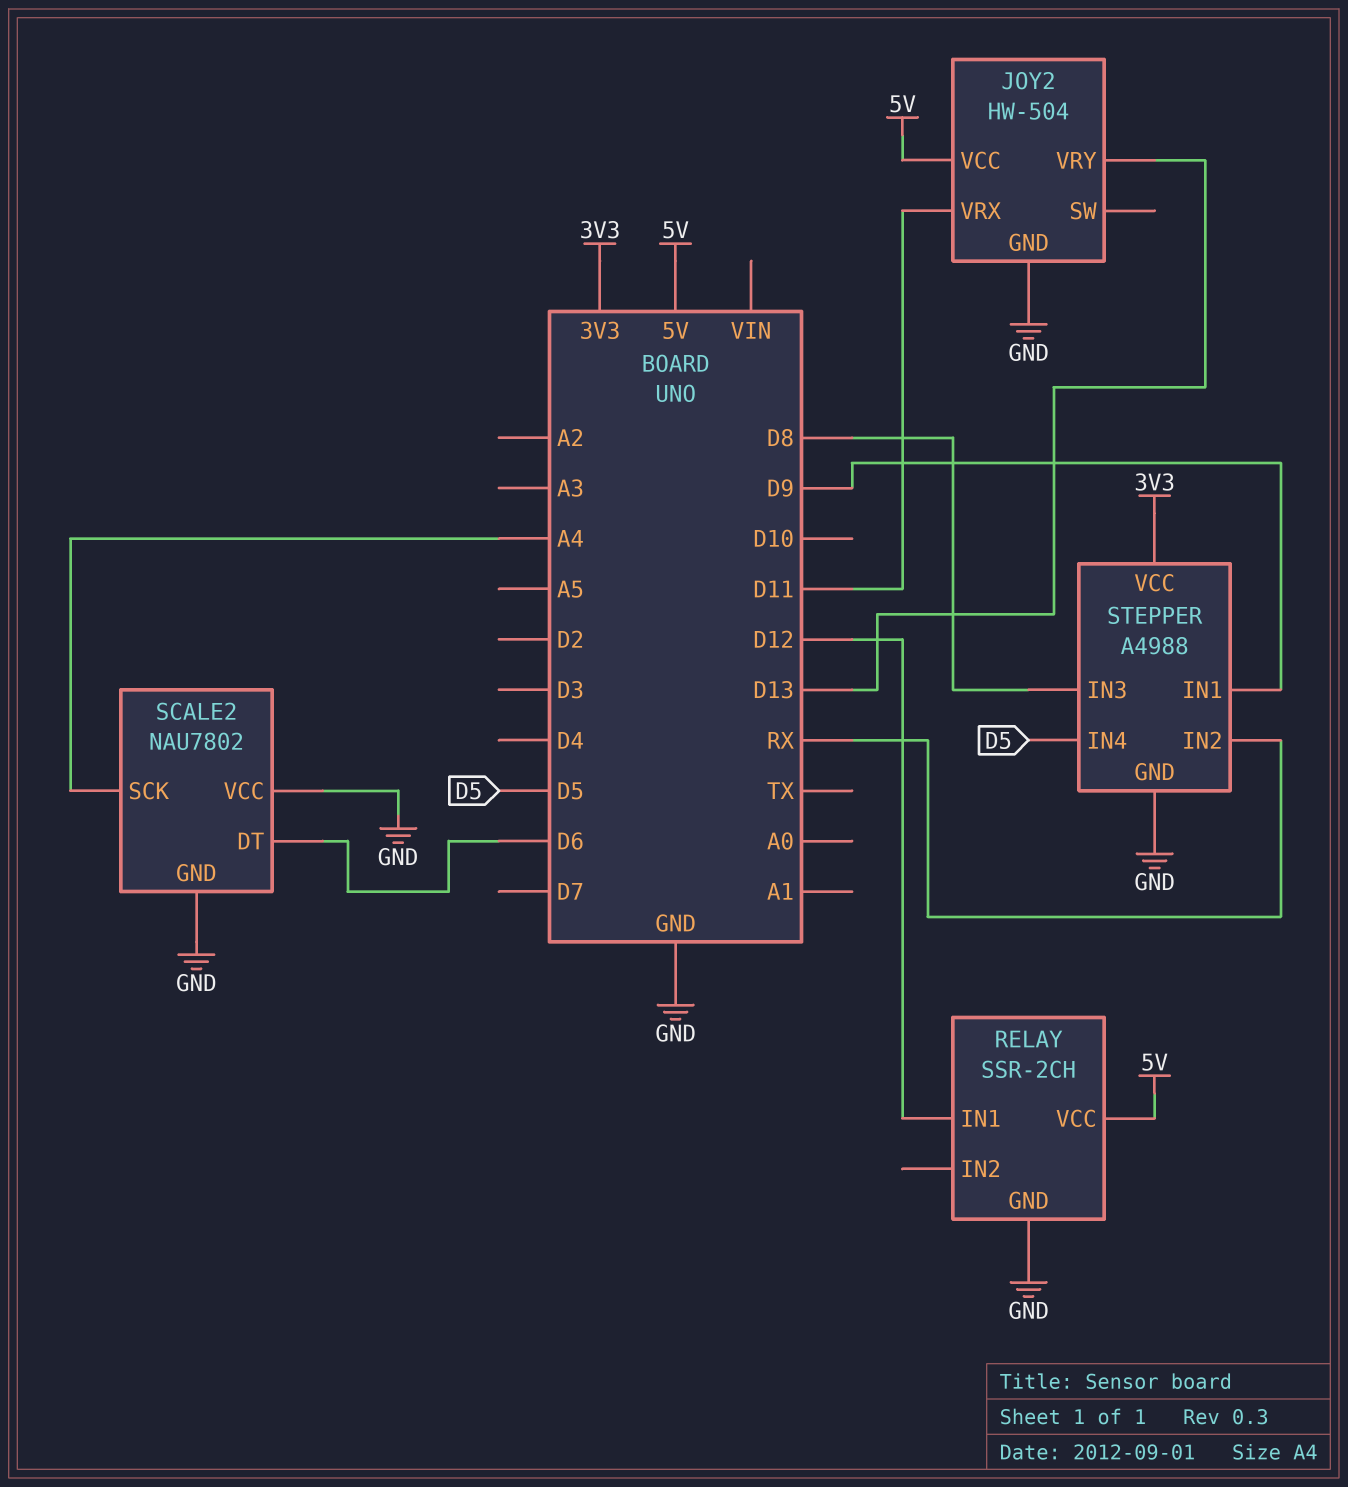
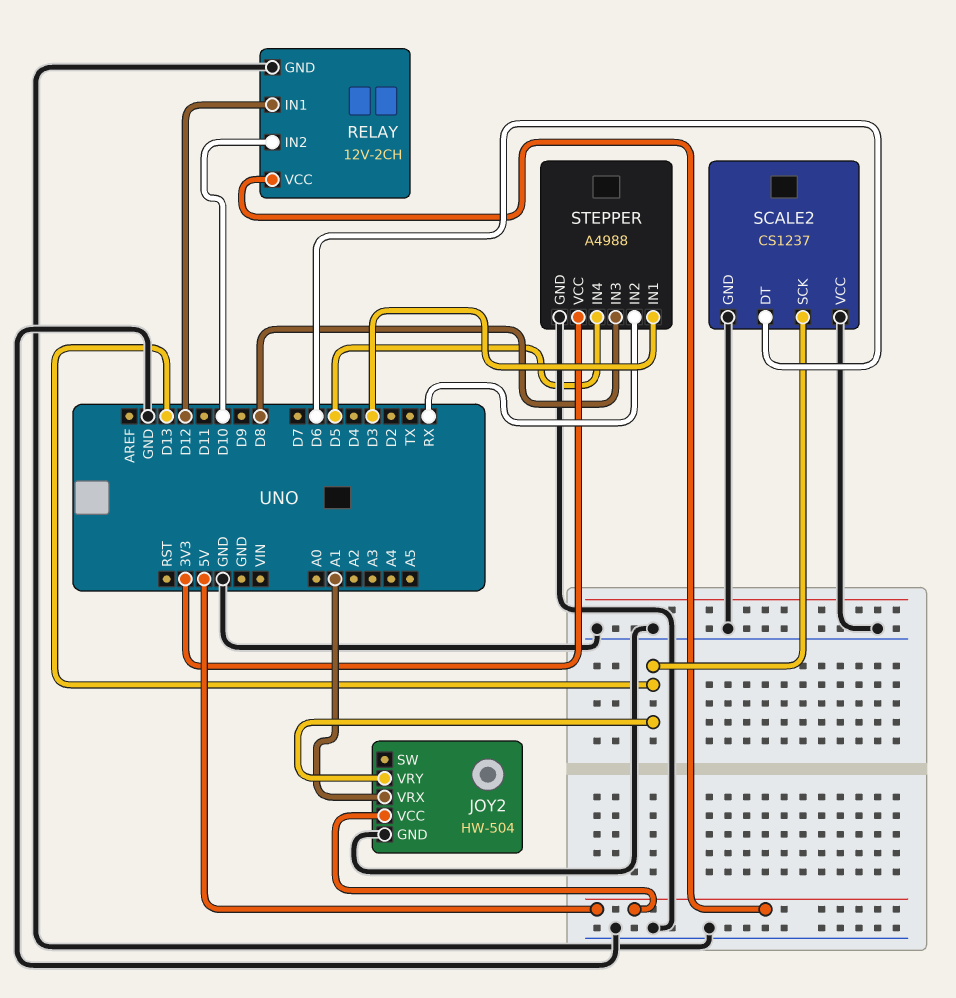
JOY2 pin VRX: D11 -> A1
RELAY: SSR-2CH -> 12V-2CH
RELAY pin IN2: none -> D10
SCALE2: NAU7802 -> CS1237
SCALE2 pin SCK: A4 -> D13
STEPPER pin IN1: D9 -> D3

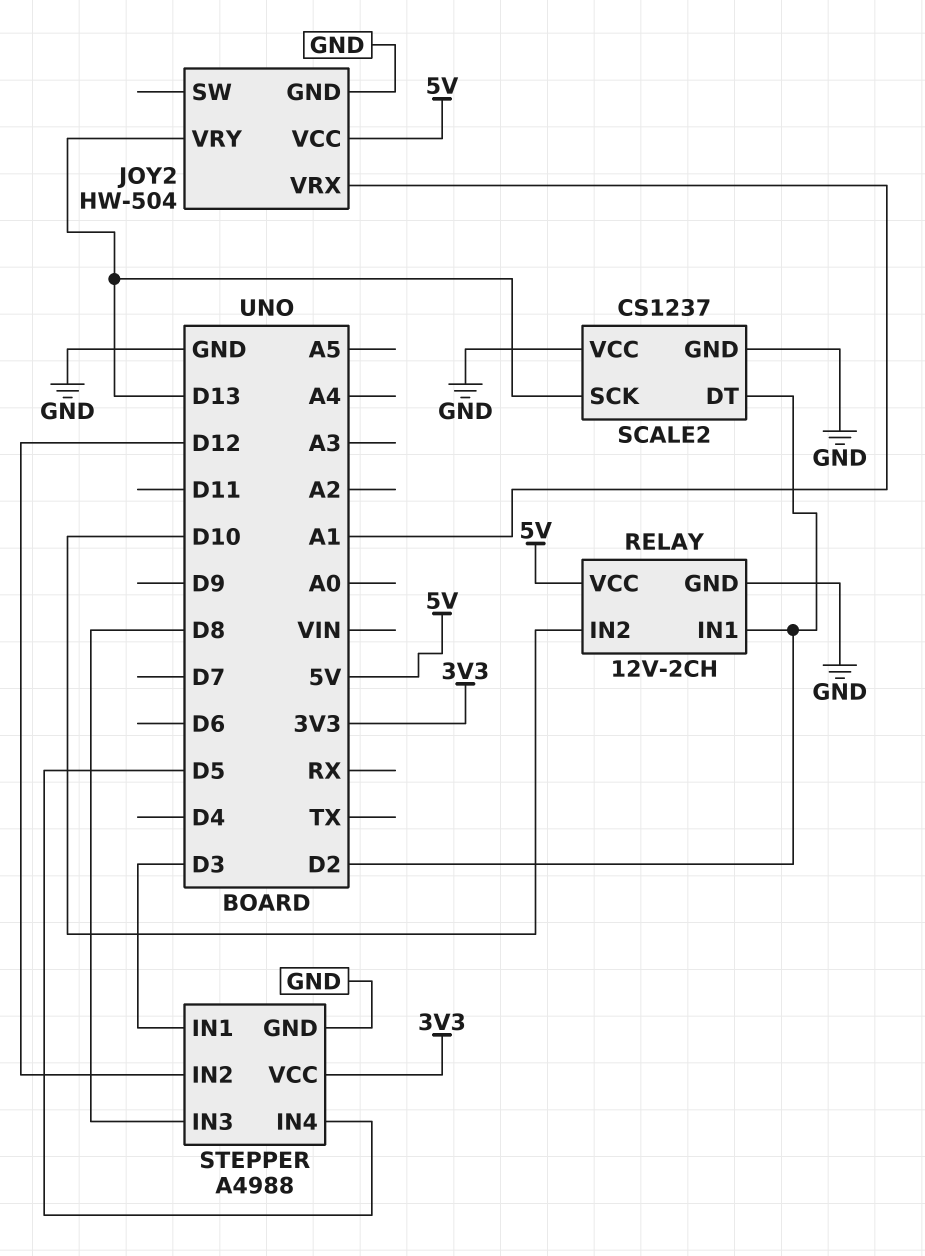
RELAY pin IN1: D12 -> D2
SCALE2 pin DT: D6 -> D2
STEPPER pin IN2: RX -> D12

